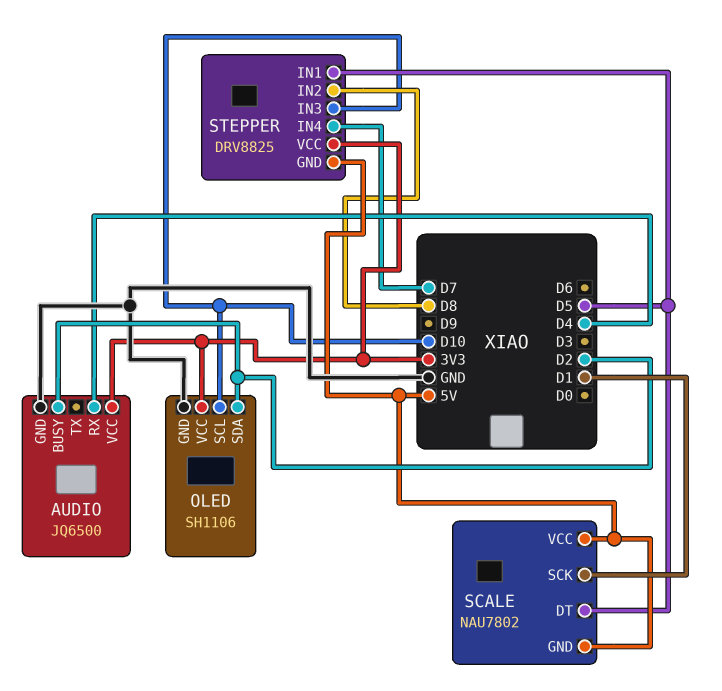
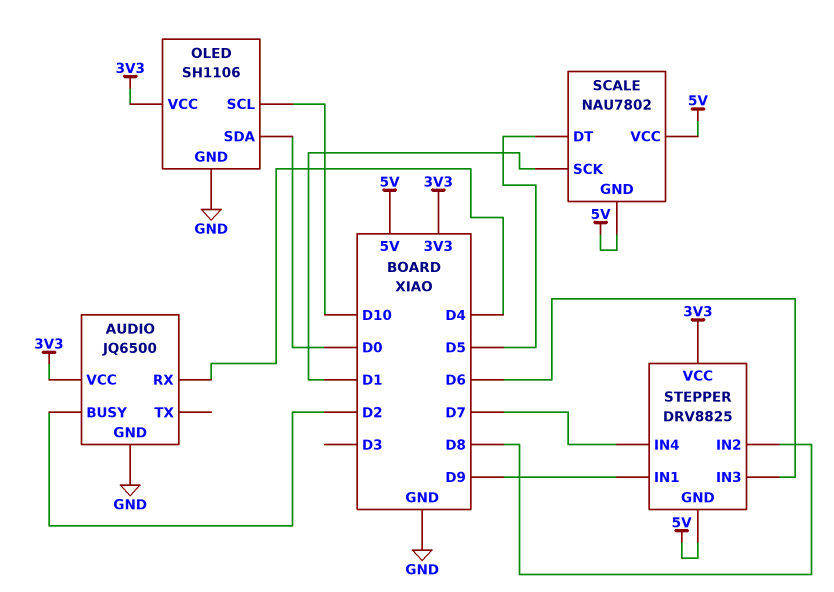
OLED pin SDA: D2 -> D0
STEPPER pin IN1: D5 -> D9
STEPPER pin IN3: D10 -> D6

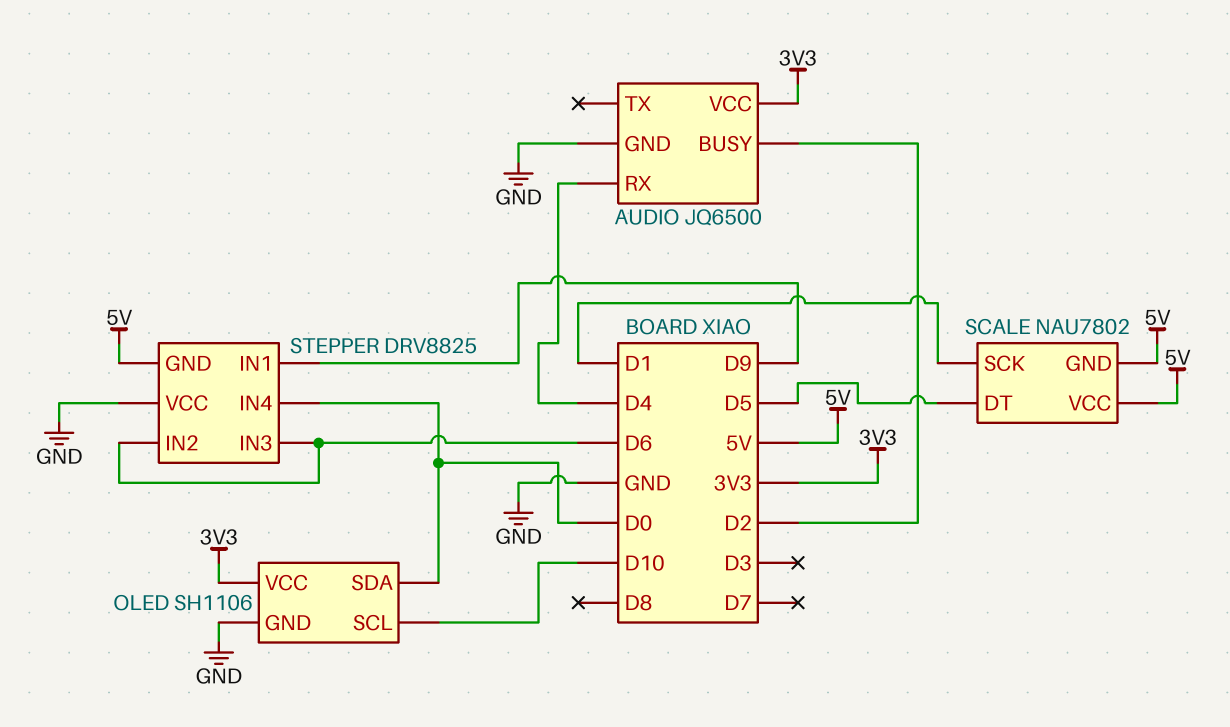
STEPPER pin IN2: D8 -> D6
STEPPER pin IN4: D7 -> D0
STEPPER pin VCC: 3V3 -> GND

